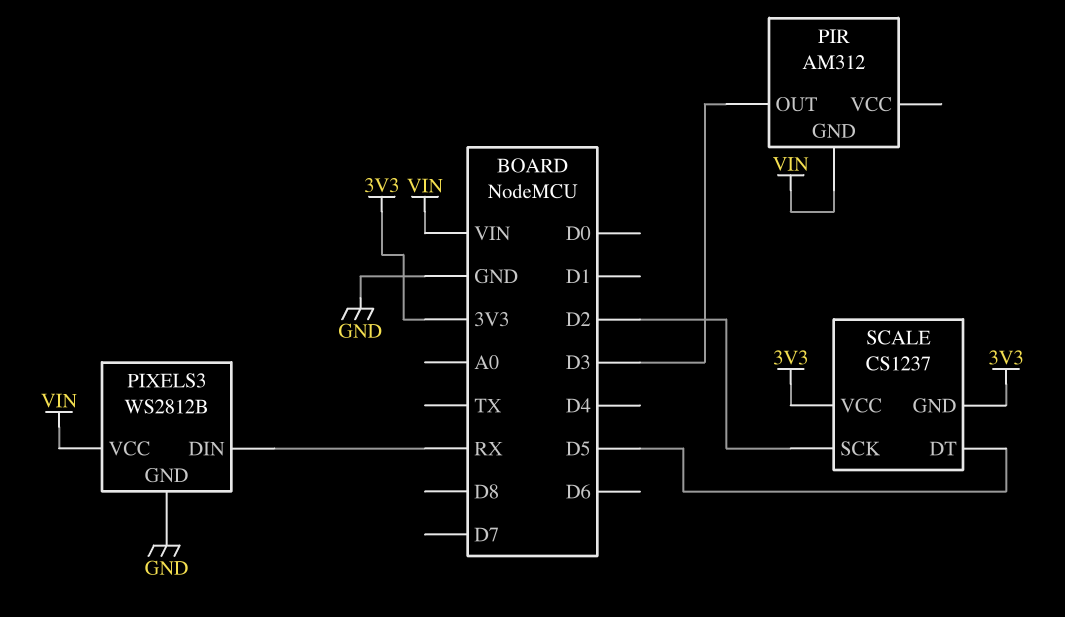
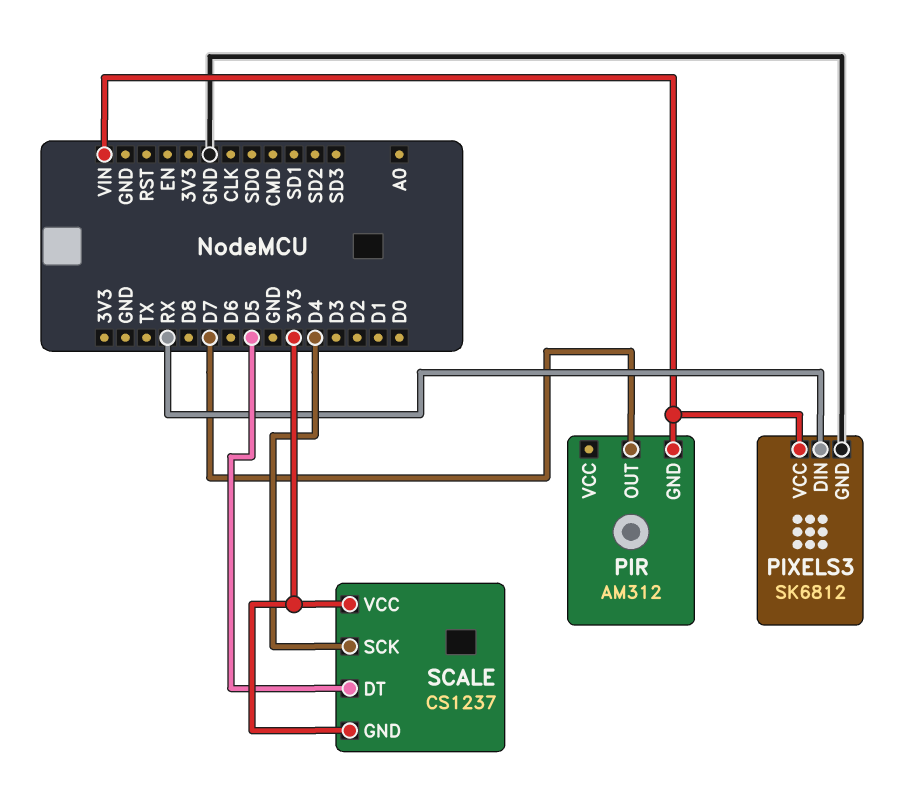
PIR pin OUT: D3 -> D7
PIXELS3: WS2812B -> SK6812
SCALE pin SCK: D2 -> D4

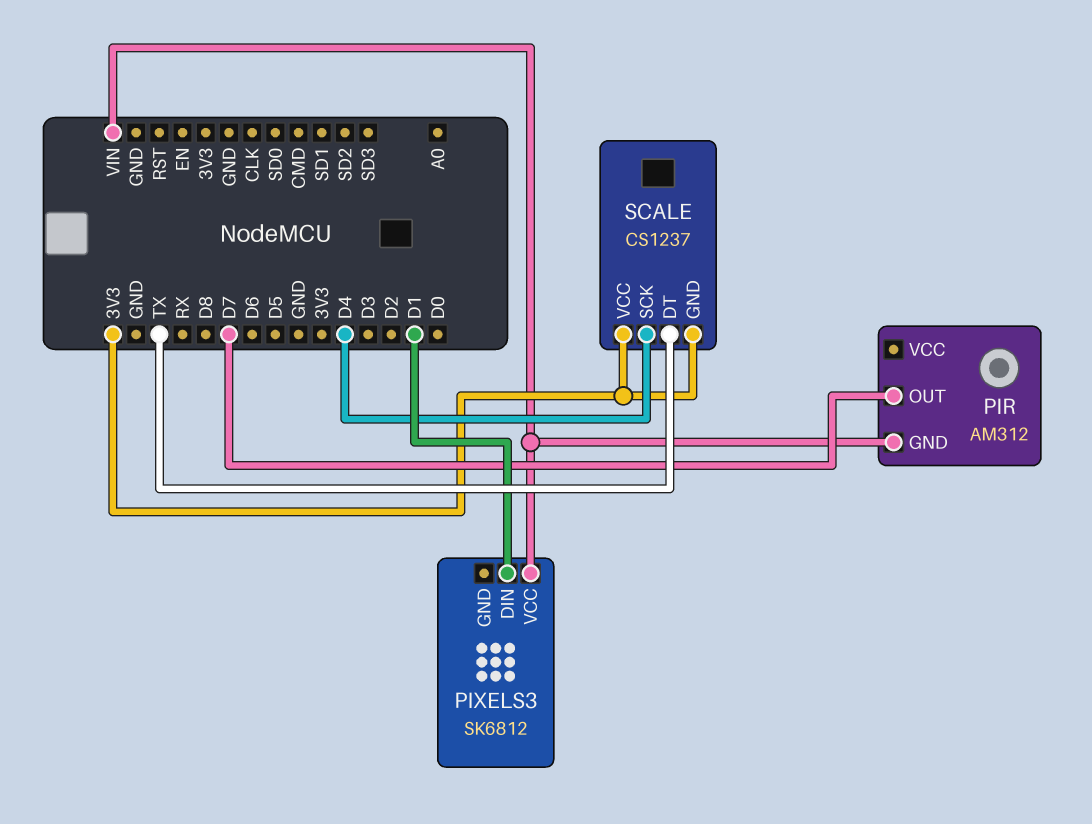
PIXELS3 pin DIN: RX -> D1
PIXELS3 pin GND: GND -> none
SCALE pin DT: D5 -> TX

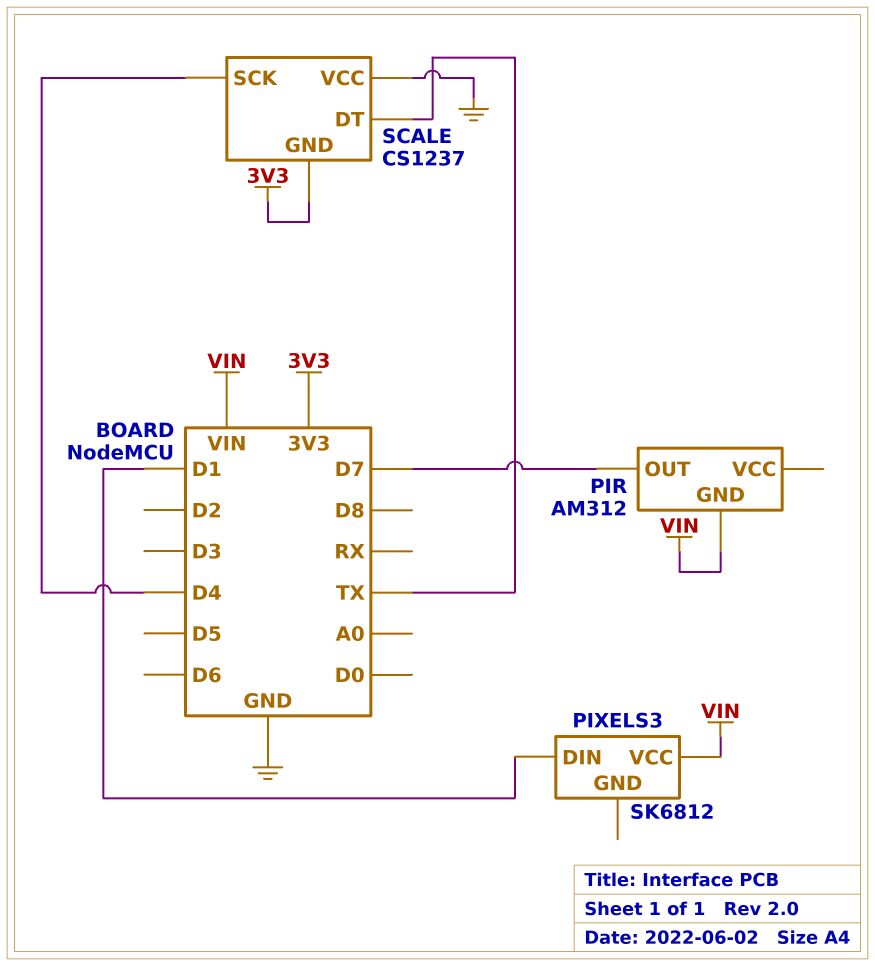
SCALE pin VCC: 3V3 -> GND

